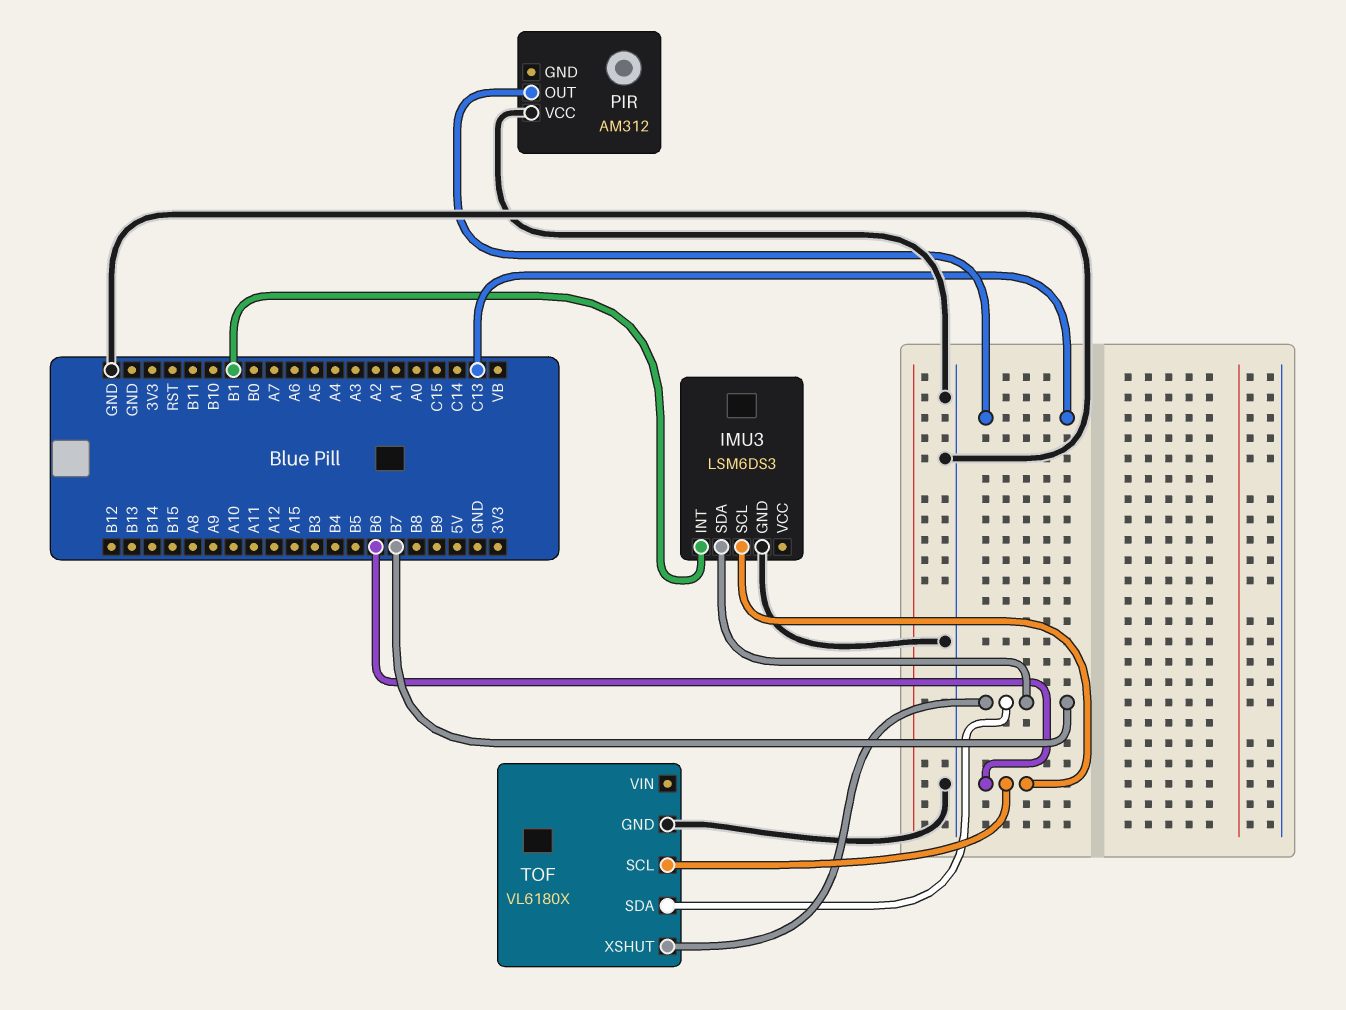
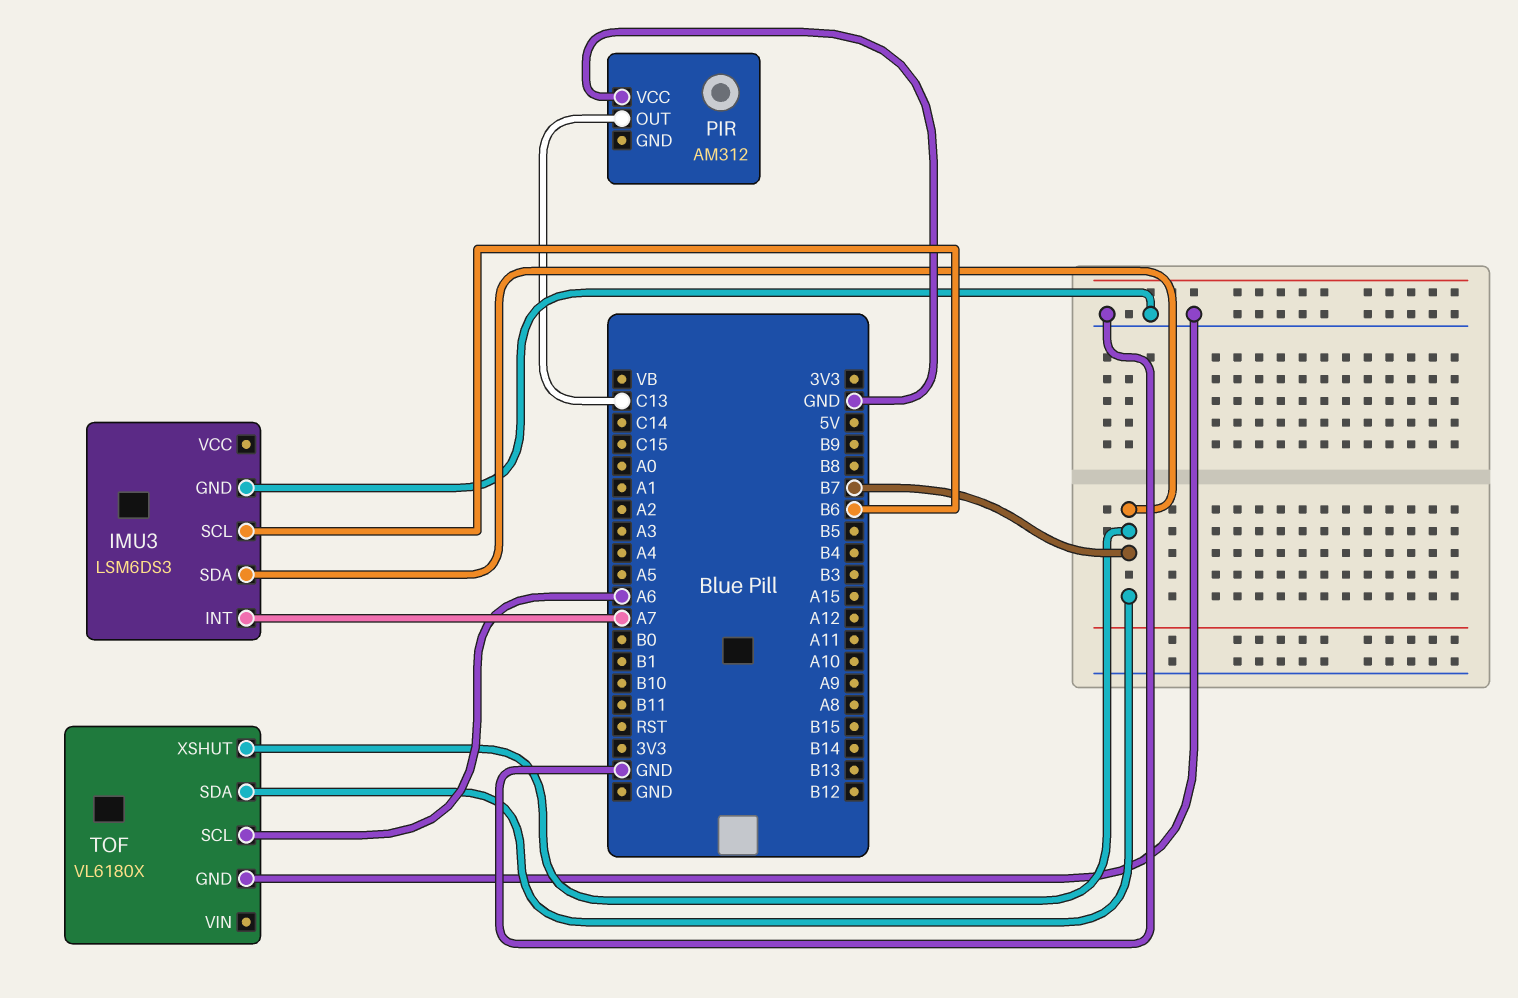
IMU3 pin INT: B1 -> A7
TOF pin SCL: B6 -> A6

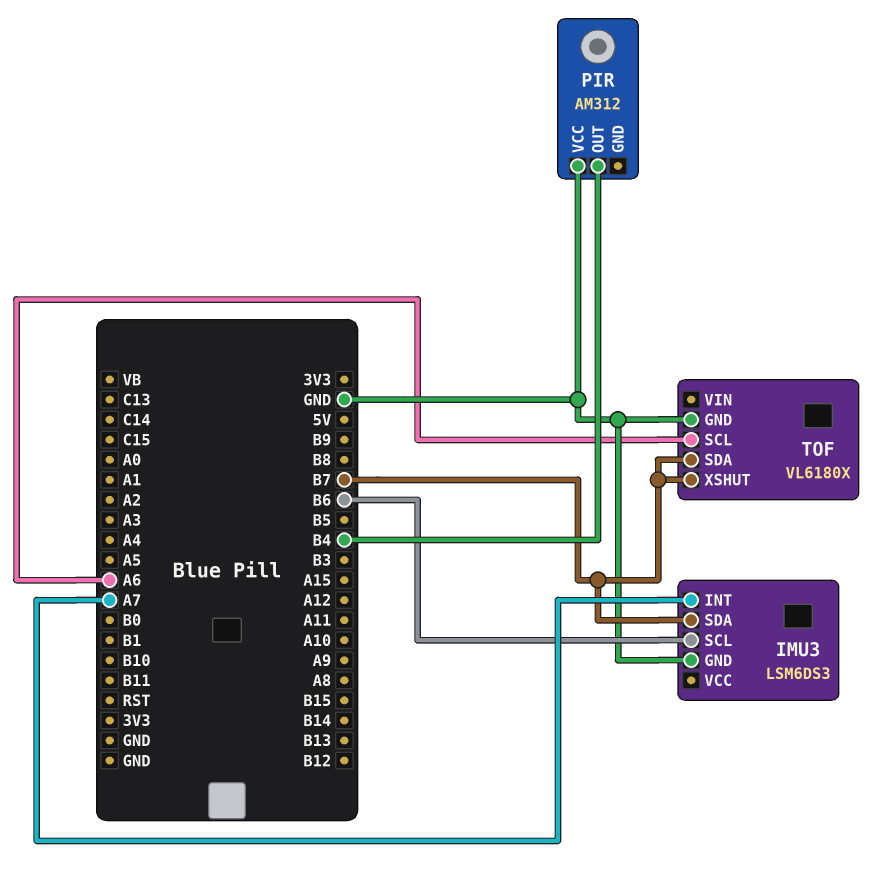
PIR pin OUT: C13 -> B4

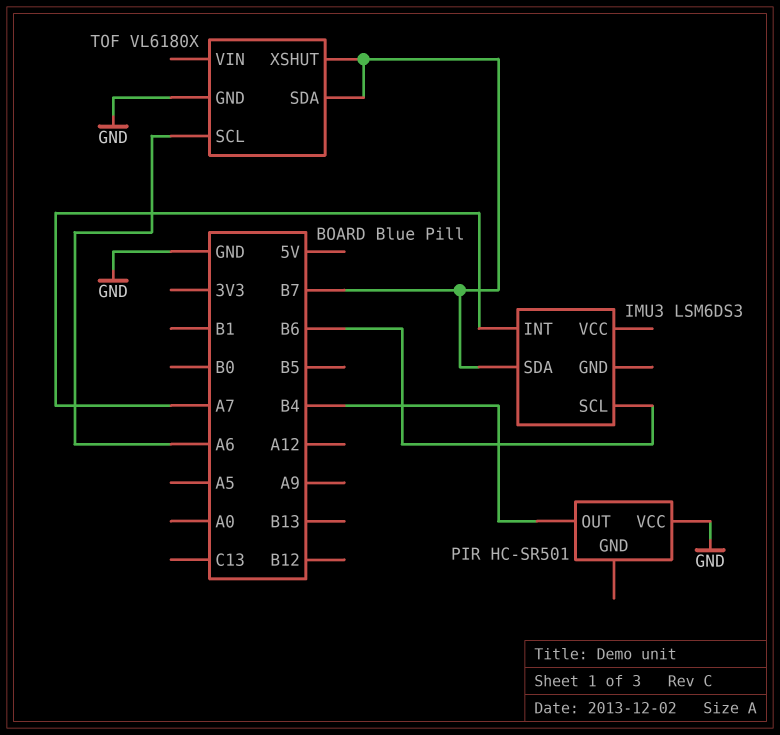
IMU3 pin GND: GND -> none
PIR: AM312 -> HC-SR501

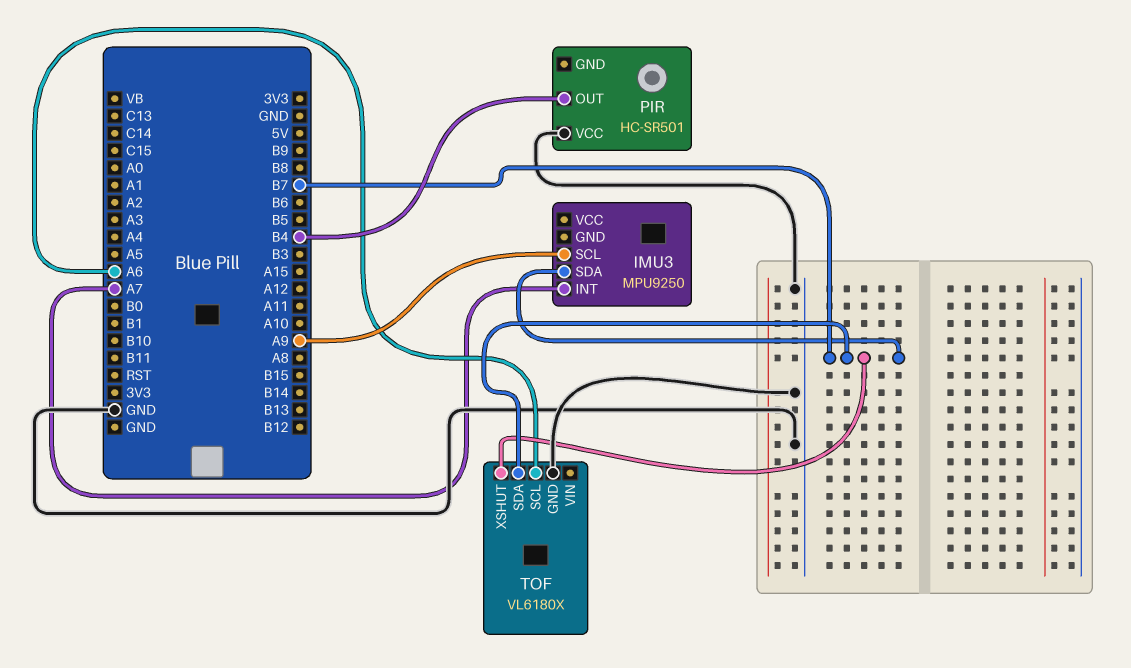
IMU3: LSM6DS3 -> MPU9250
IMU3 pin SCL: B6 -> A9

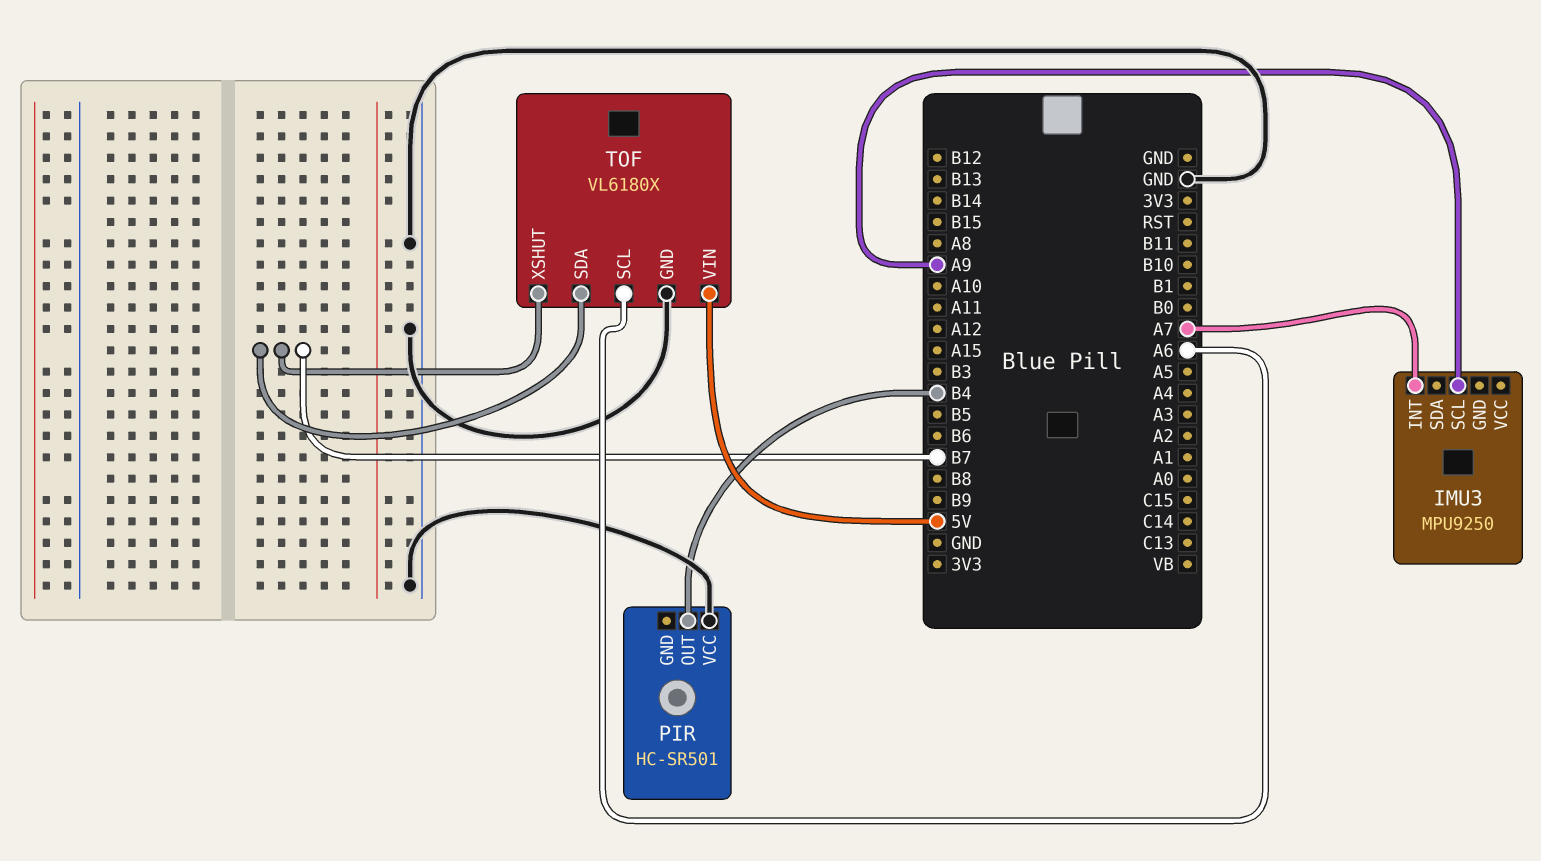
IMU3 pin SDA: B7 -> none
TOF pin VIN: none -> 5V

